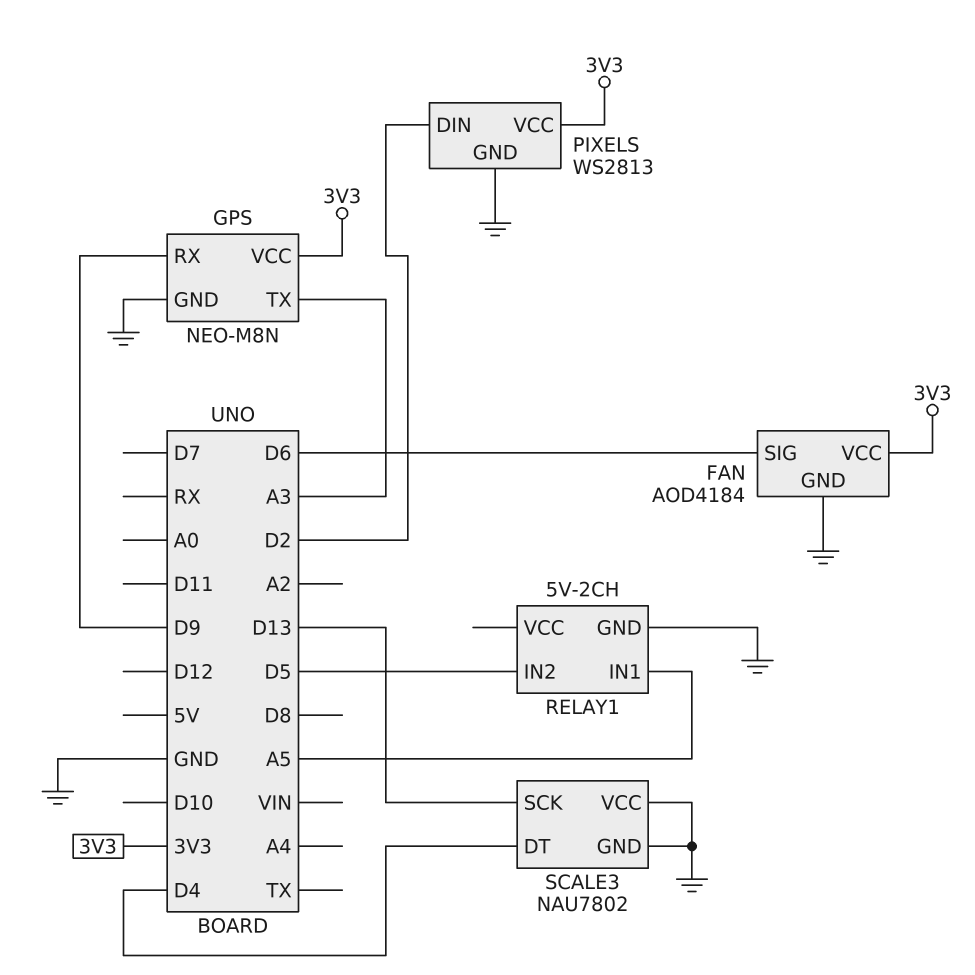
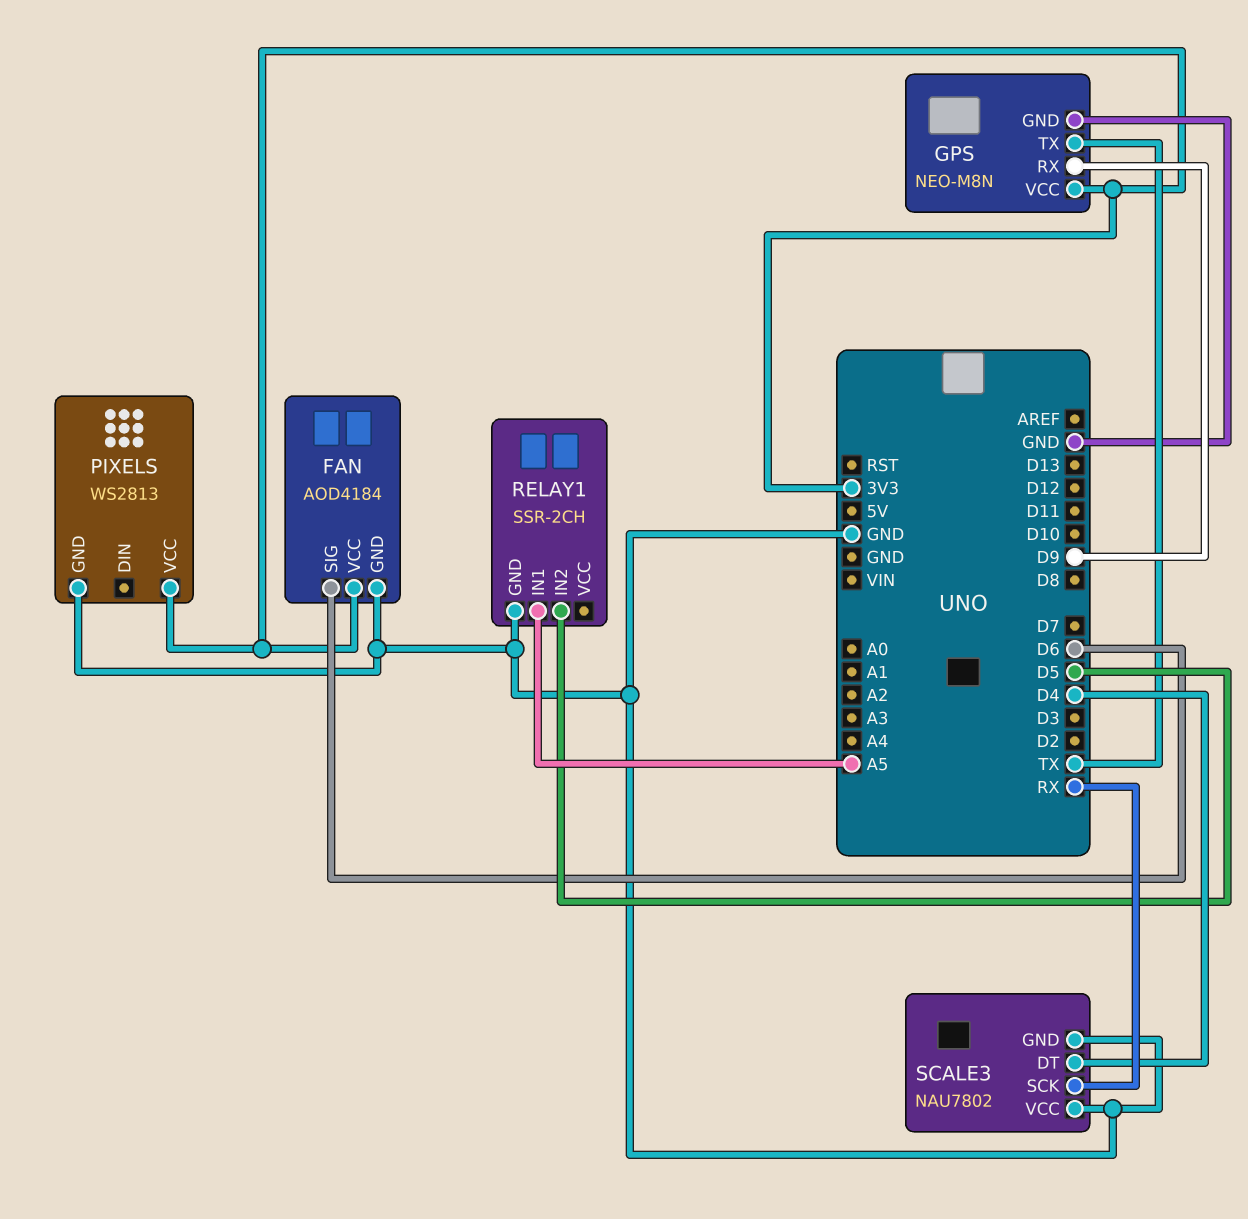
GPS pin TX: A3 -> TX
PIXELS pin DIN: D2 -> none
RELAY1: 5V-2CH -> SSR-2CH
SCALE3 pin SCK: D13 -> RX

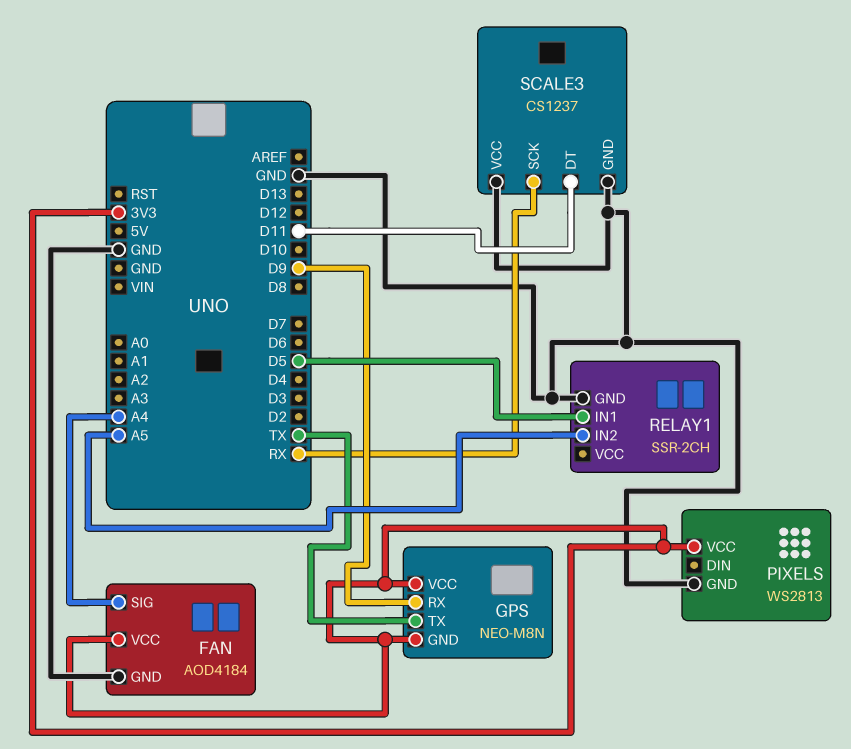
FAN pin SIG: D6 -> A4
GPS pin GND: GND -> 3V3
RELAY1 pin IN1: A5 -> D5
RELAY1 pin IN2: D5 -> A5
SCALE3: NAU7802 -> CS1237
SCALE3 pin DT: D4 -> D11

